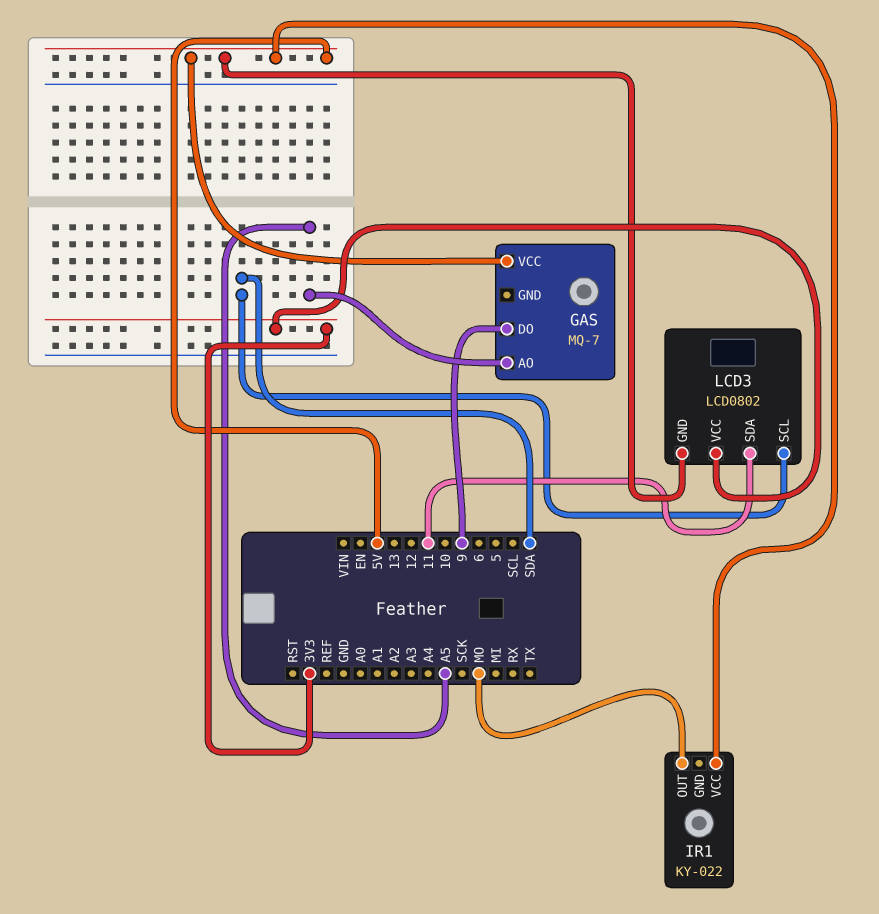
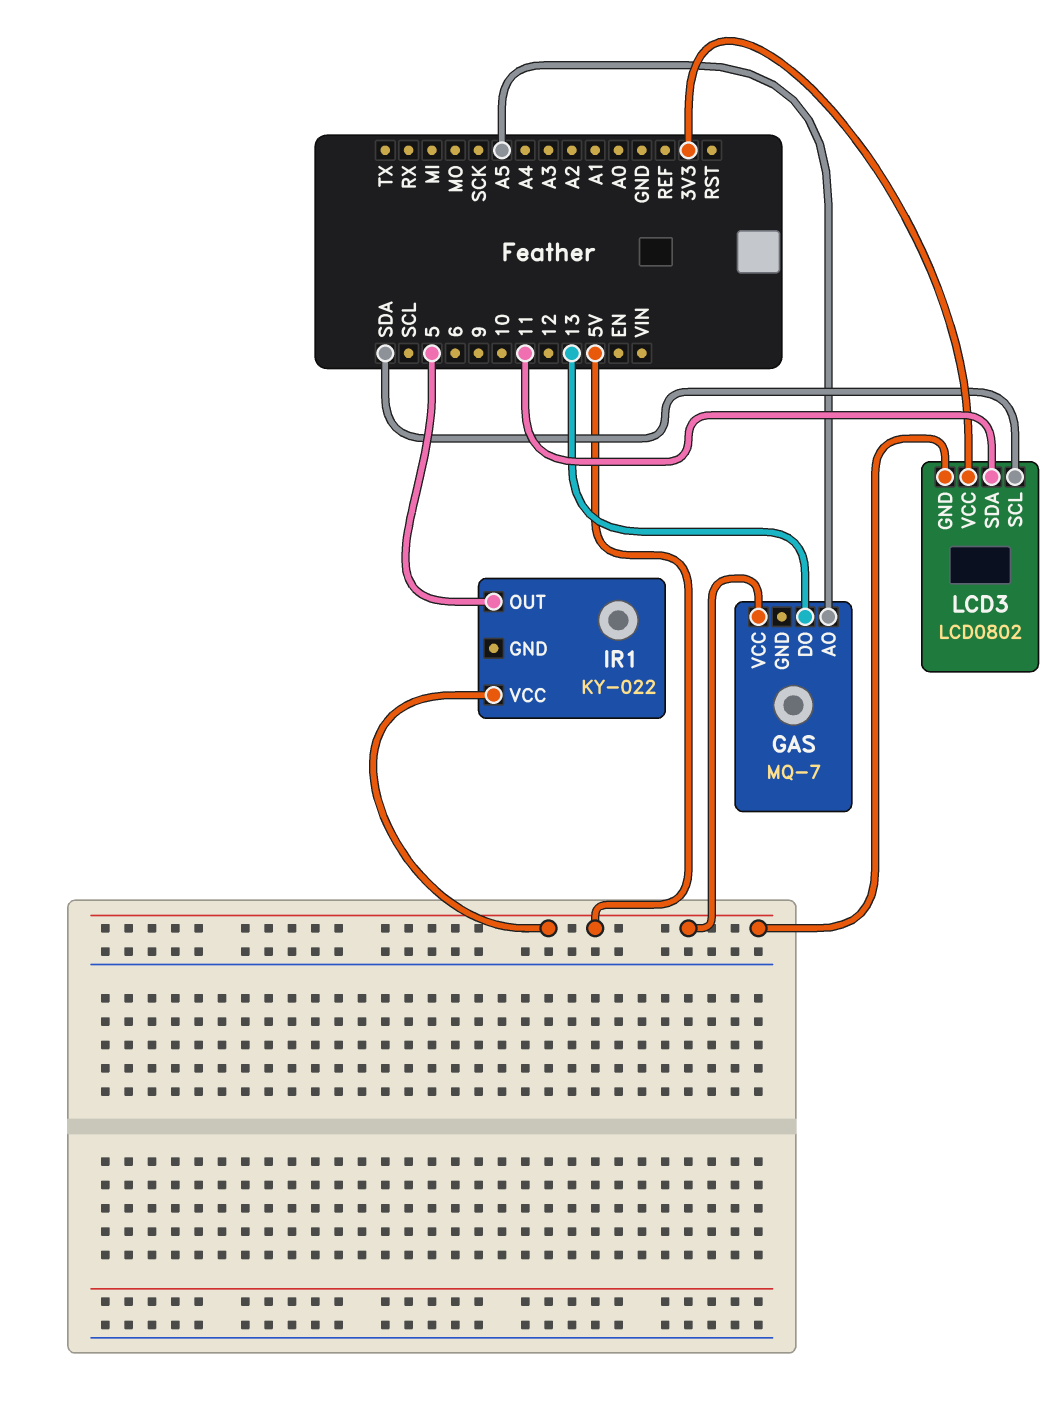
GAS pin DO: 9 -> 13
IR1 pin OUT: MO -> 5

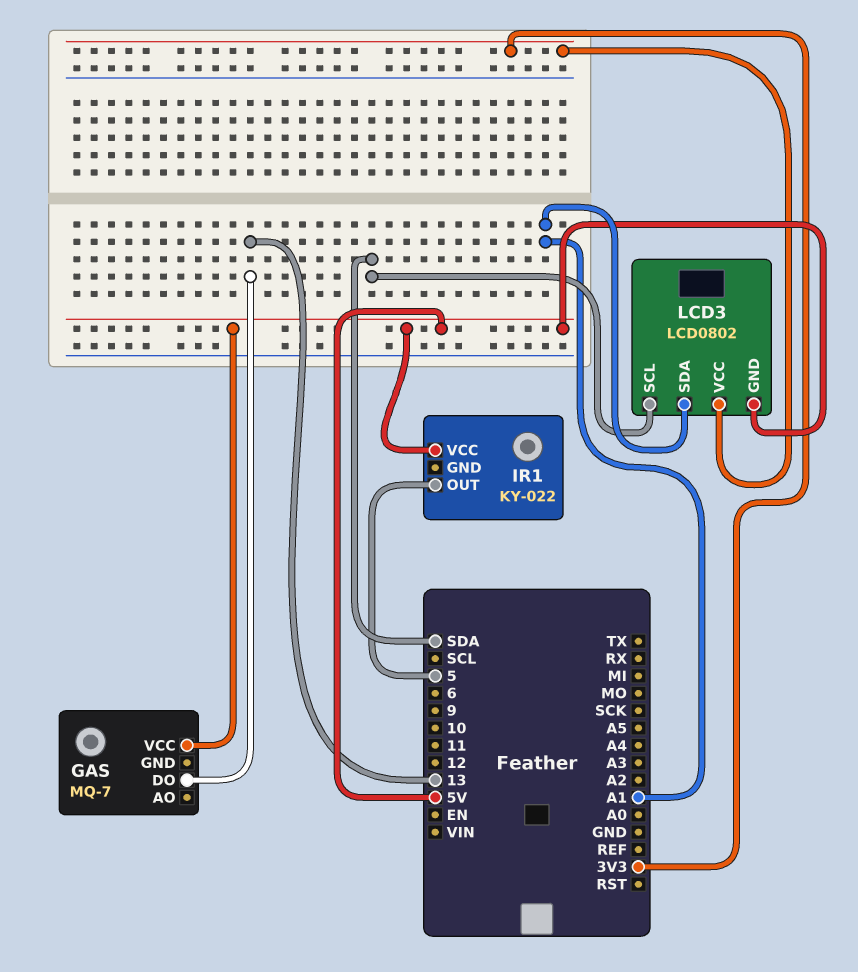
GAS pin AO: A5 -> none
LCD3 pin SDA: 11 -> A1

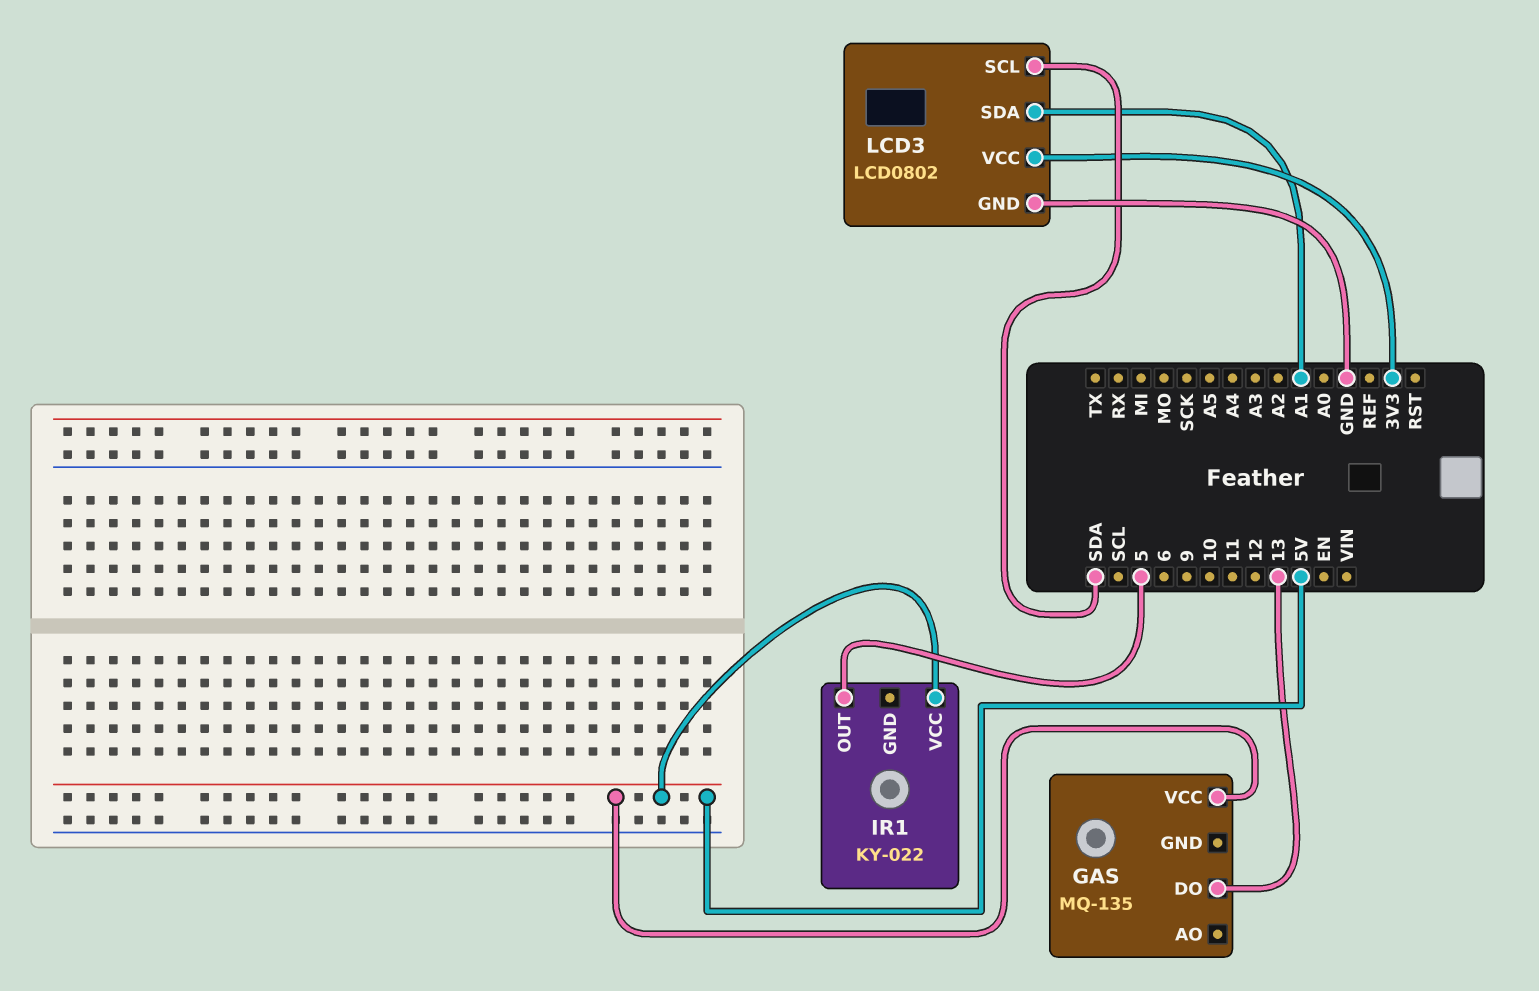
GAS: MQ-7 -> MQ-135
LCD3 pin GND: 5V -> GND

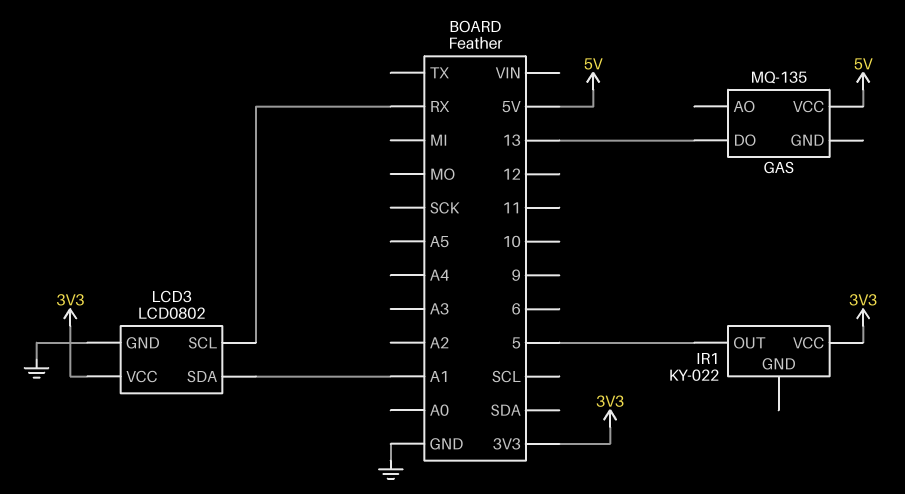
IR1 pin VCC: 5V -> 3V3
LCD3 pin SCL: SDA -> RX

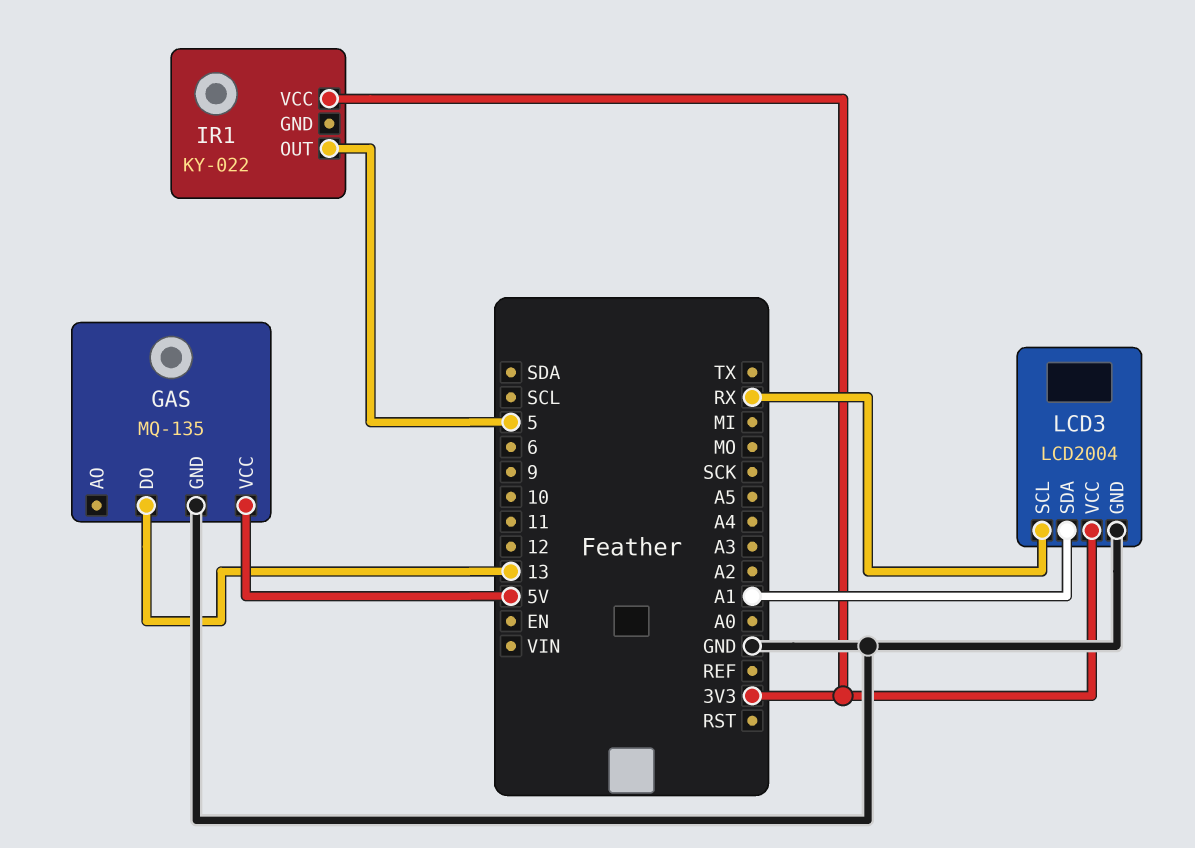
GAS pin GND: none -> GND
LCD3: LCD0802 -> LCD2004

